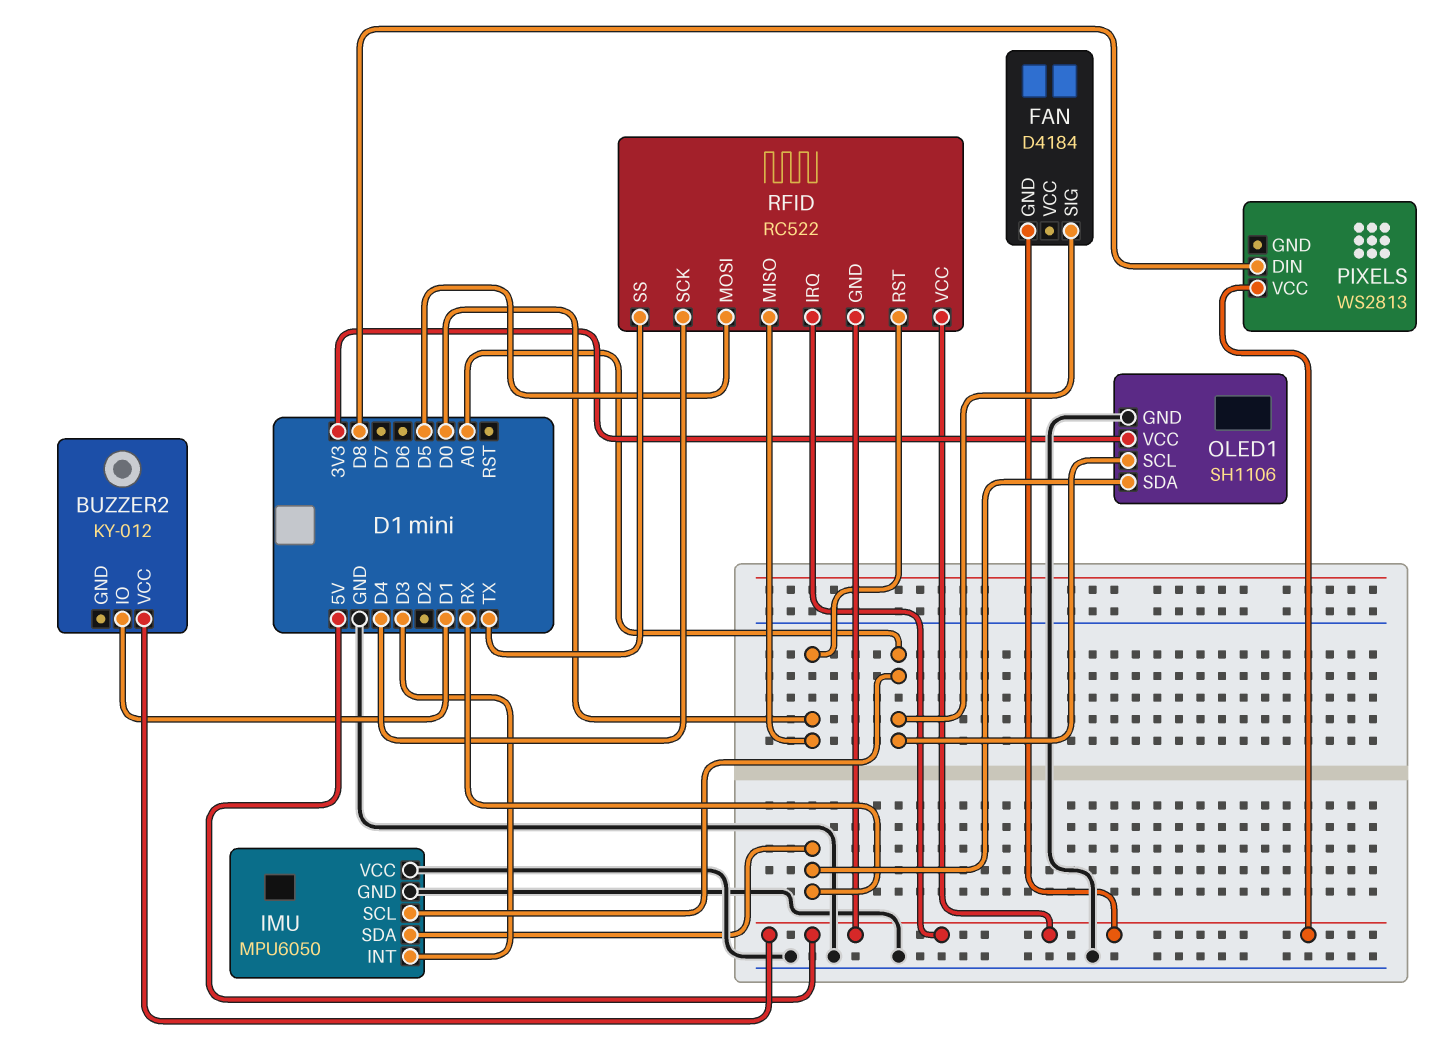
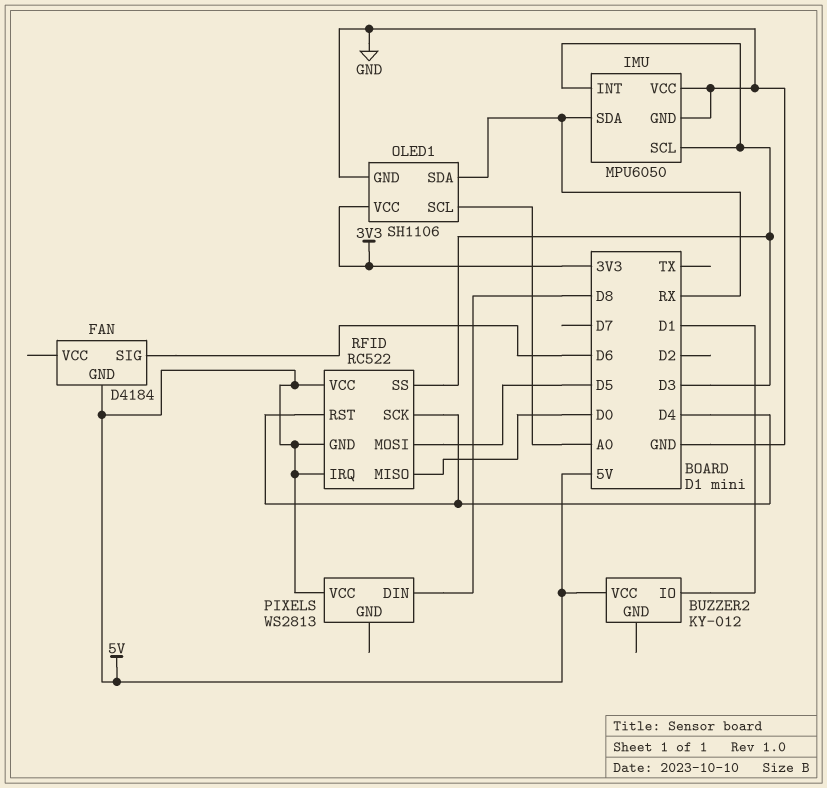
FAN pin SIG: A0 -> D6
IMU pin SCL: A0 -> D3
RFID pin RST: D0 -> D4
RFID pin SS: TX -> D3

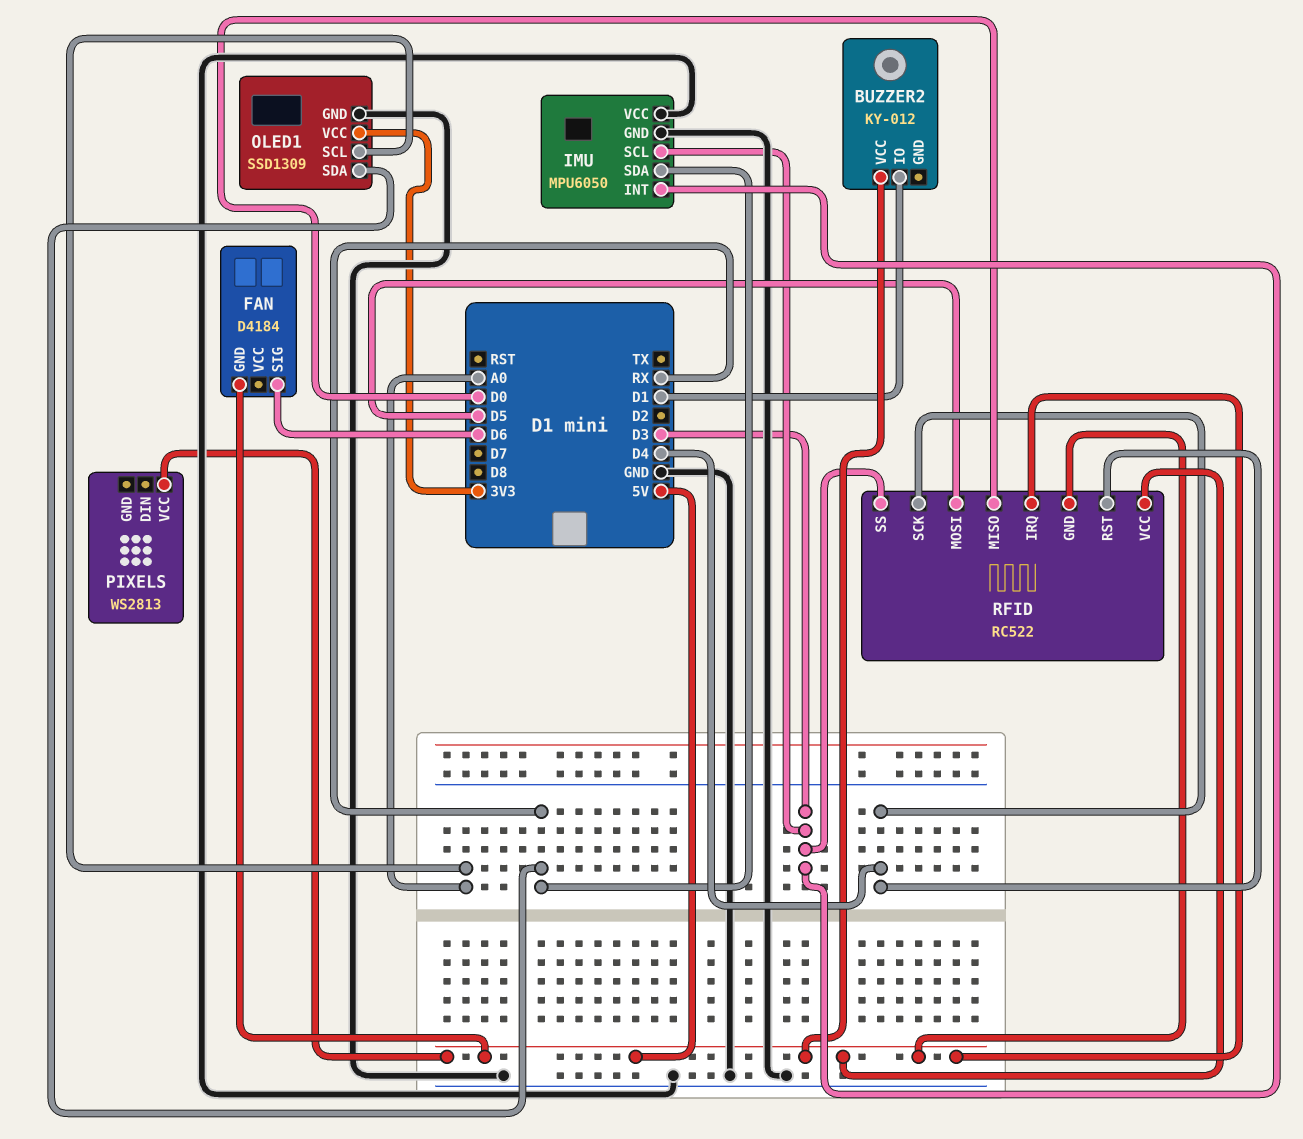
OLED1: SH1106 -> SSD1309
PIXELS pin DIN: D8 -> none

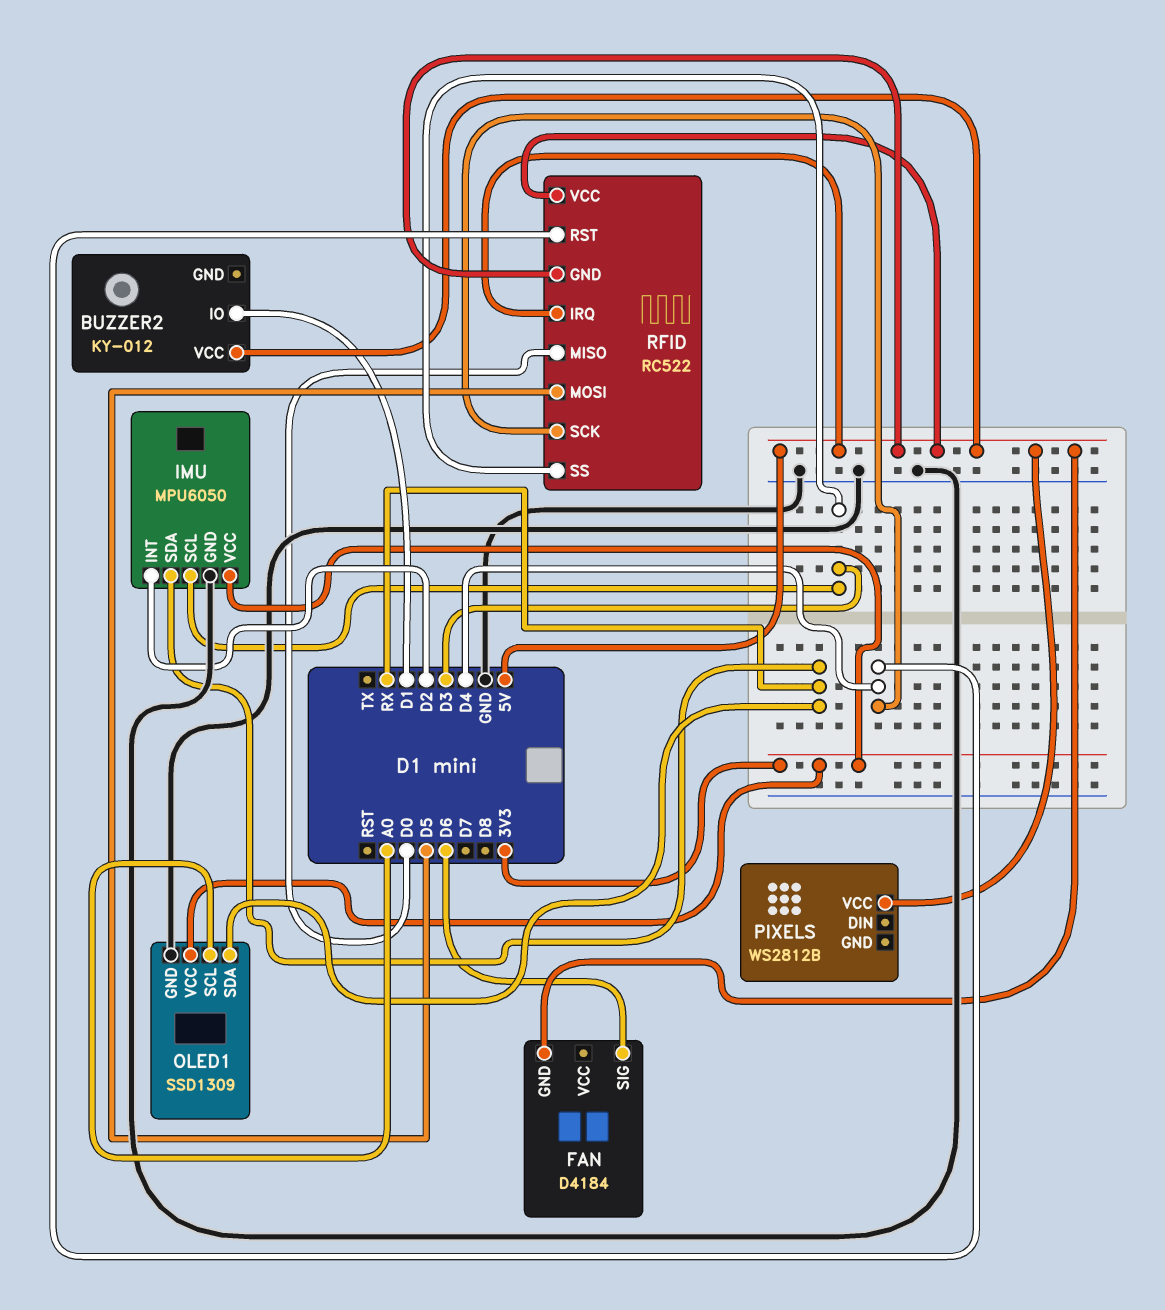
IMU pin INT: D3 -> D2
IMU pin VCC: GND -> 3V3
PIXELS: WS2813 -> WS2812B

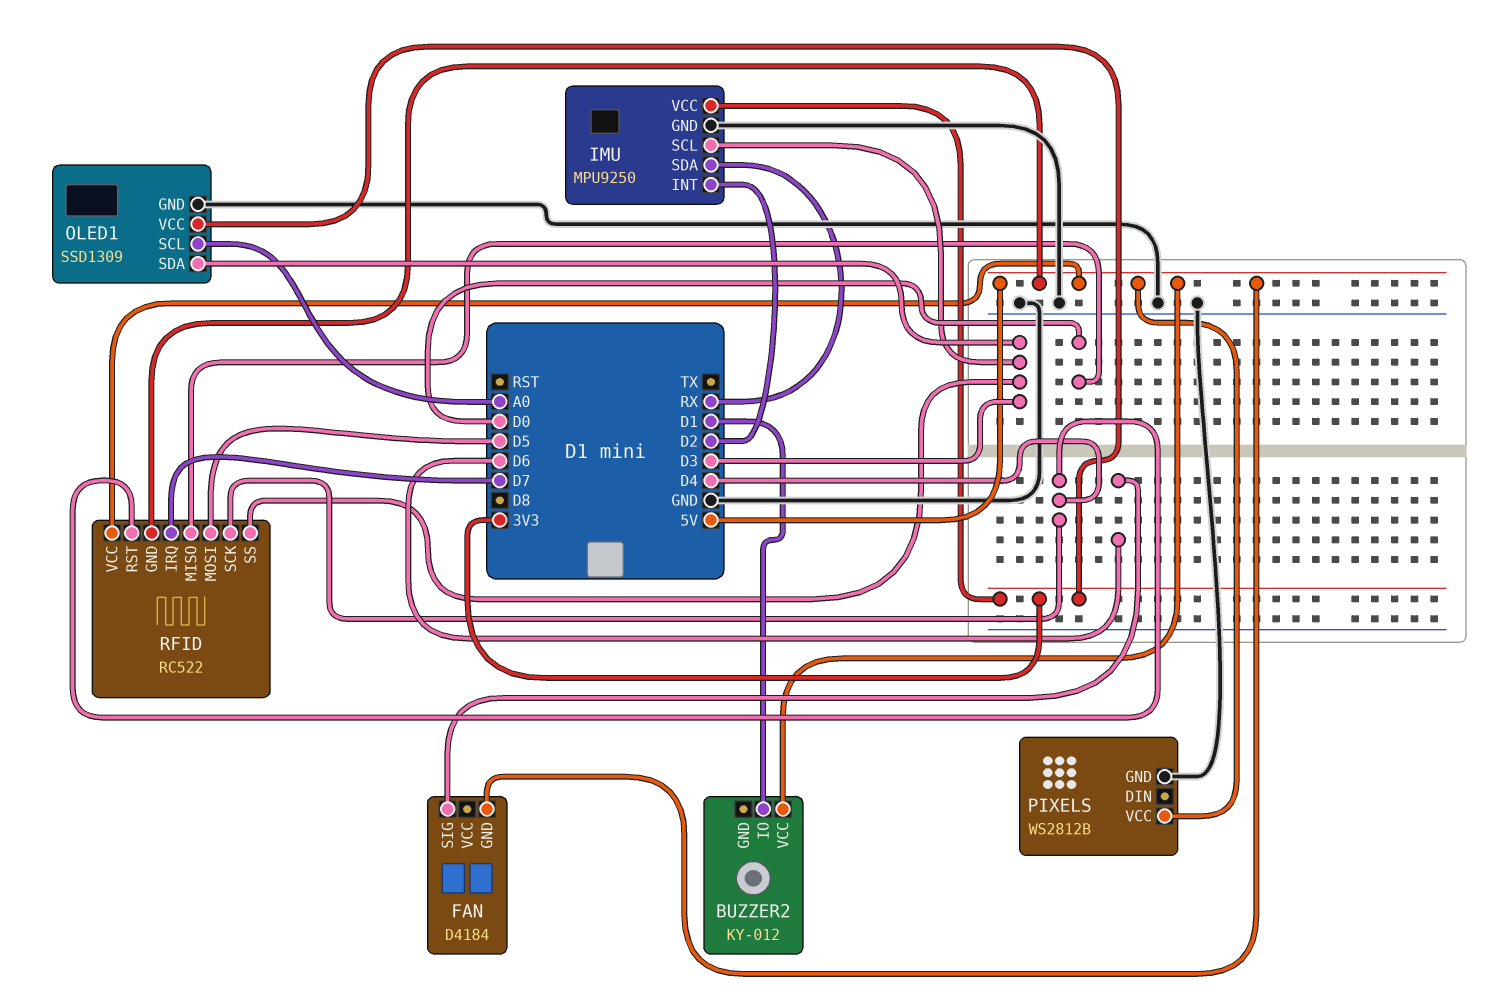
IMU: MPU6050 -> MPU9250
OLED1 pin SDA: RX -> D3
PIXELS pin GND: none -> GND
RFID pin IRQ: 5V -> D7

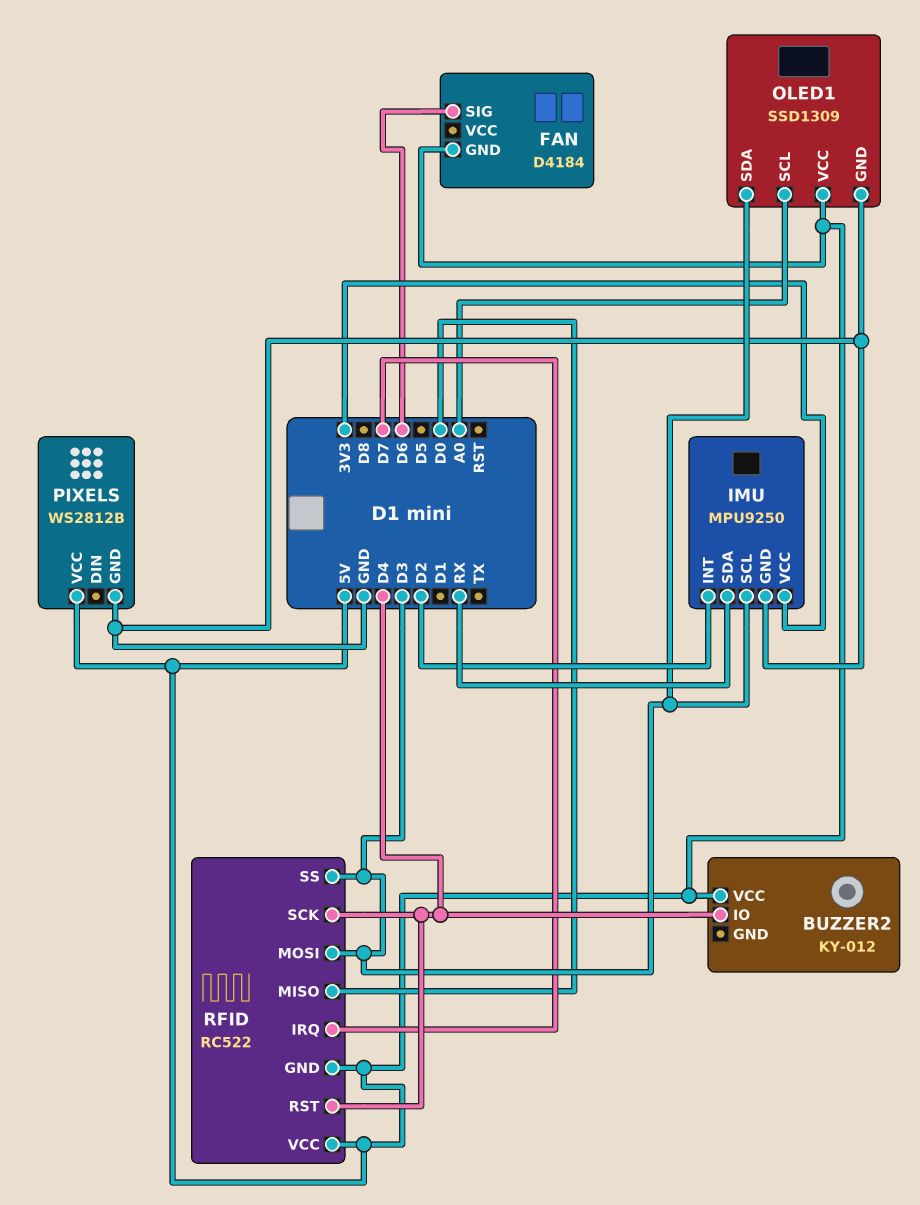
BUZZER2 pin IO: D1 -> D4
OLED1 pin VCC: 3V3 -> 5V
RFID pin MOSI: D5 -> D3

